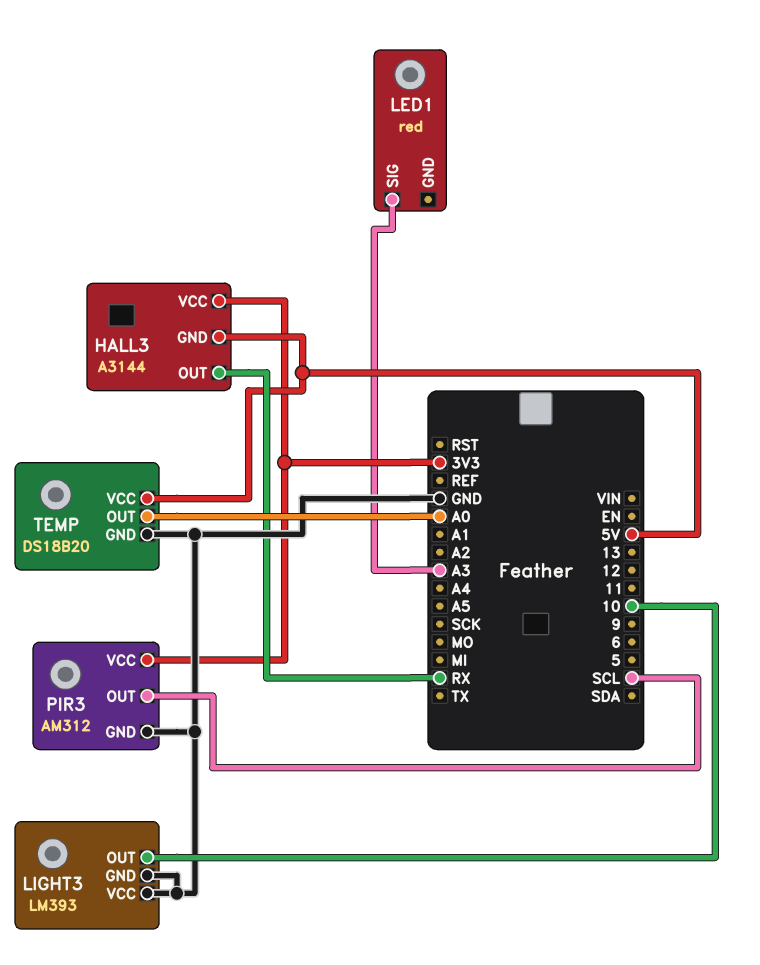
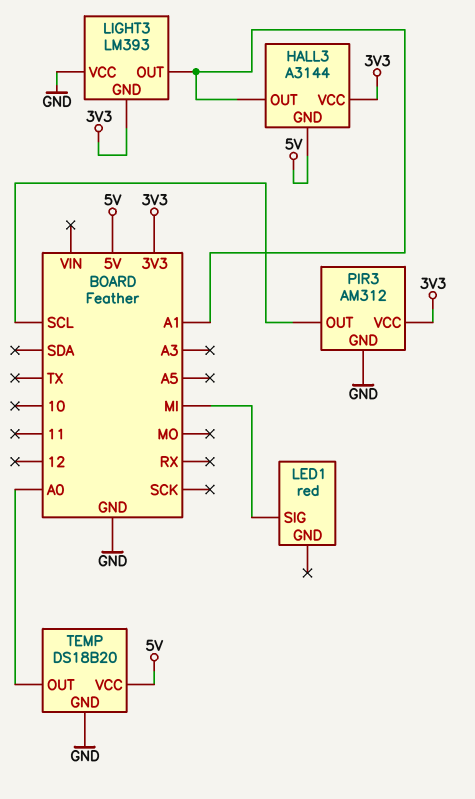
HALL3 pin OUT: RX -> A1
LED1 pin SIG: A3 -> MI
LIGHT3 pin GND: GND -> 3V3
LIGHT3 pin OUT: 10 -> A1

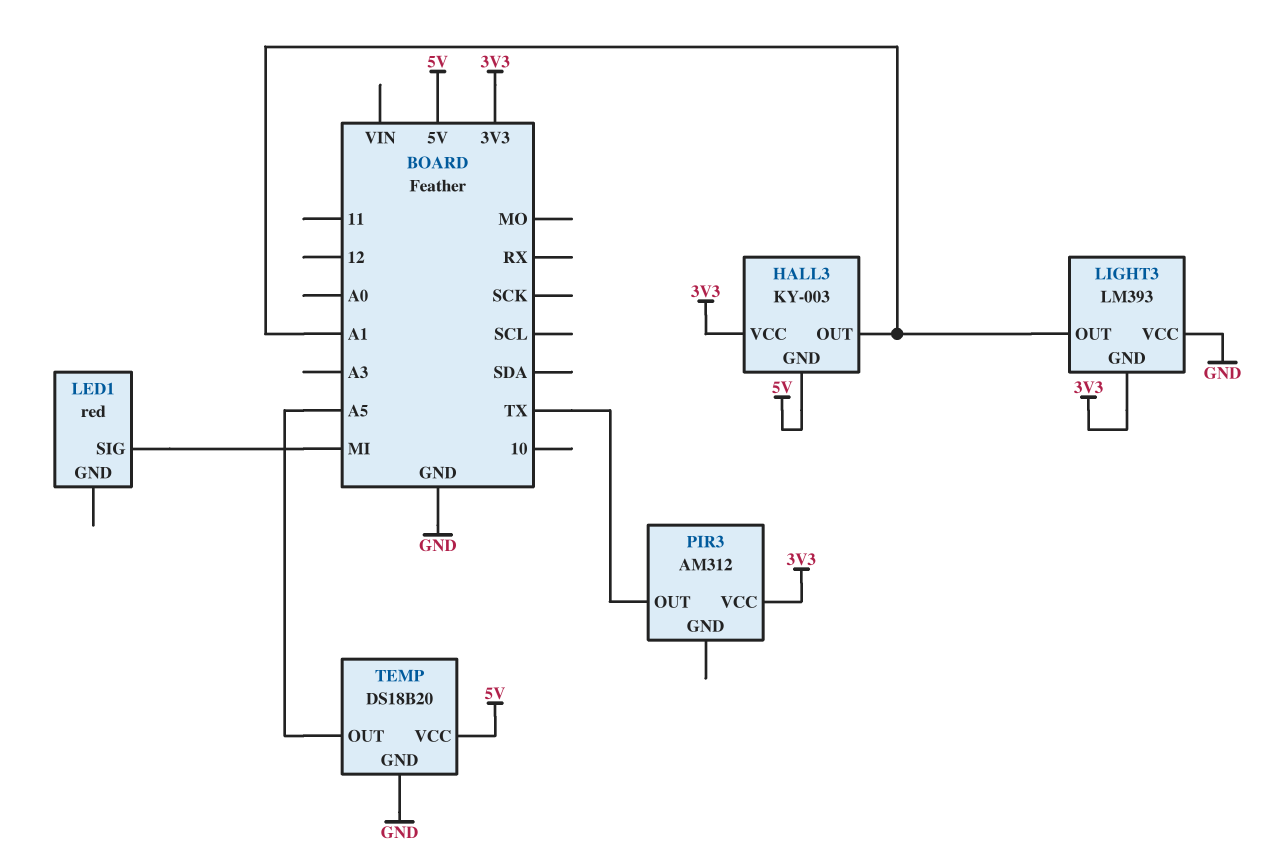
HALL3: A3144 -> KY-003
PIR3 pin GND: GND -> none
PIR3 pin OUT: SCL -> TX
TEMP pin OUT: A0 -> A5

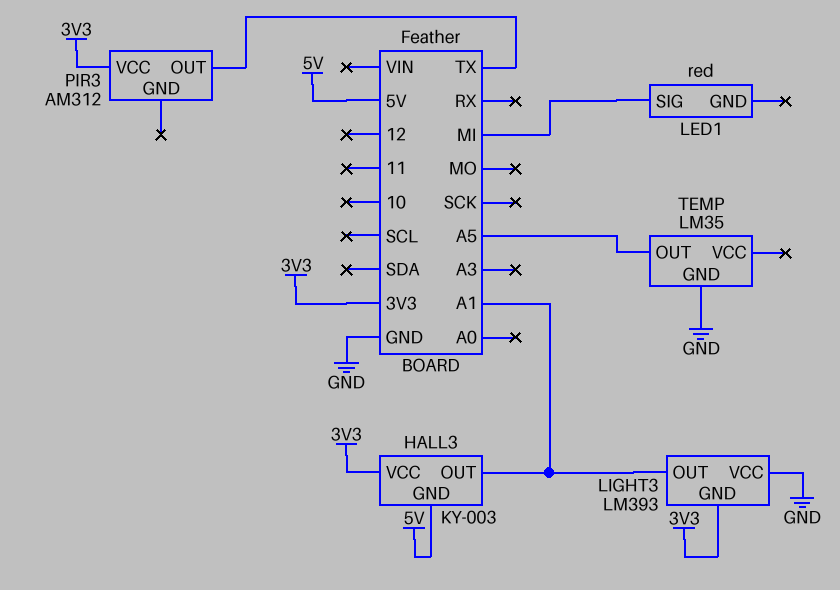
TEMP: DS18B20 -> LM35
TEMP pin VCC: 5V -> none

